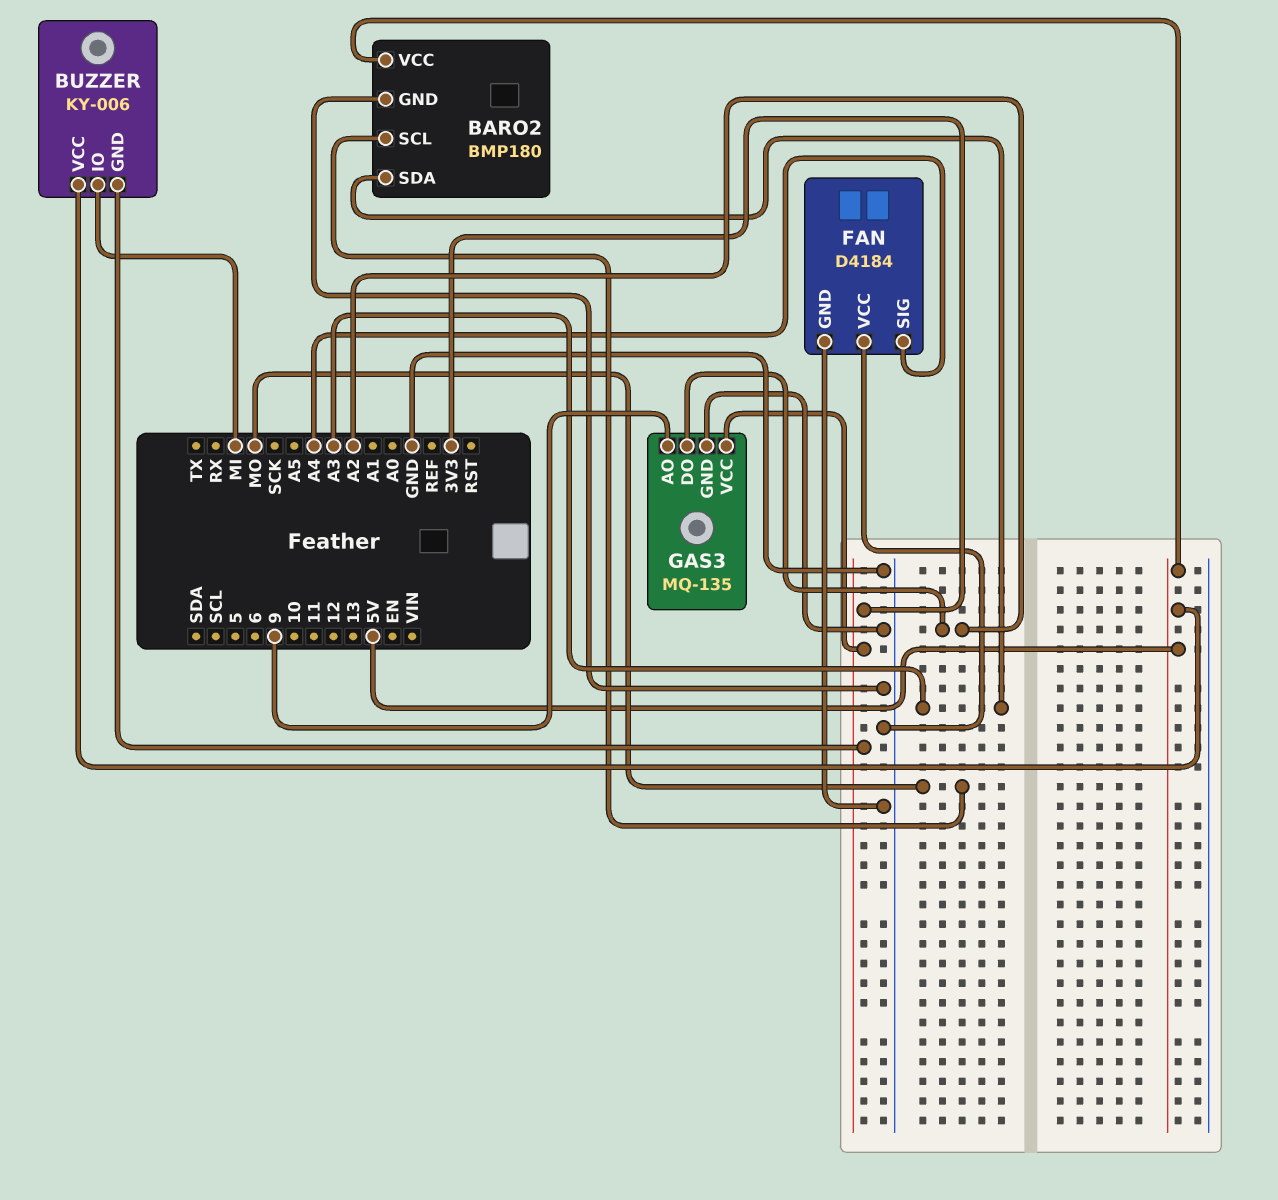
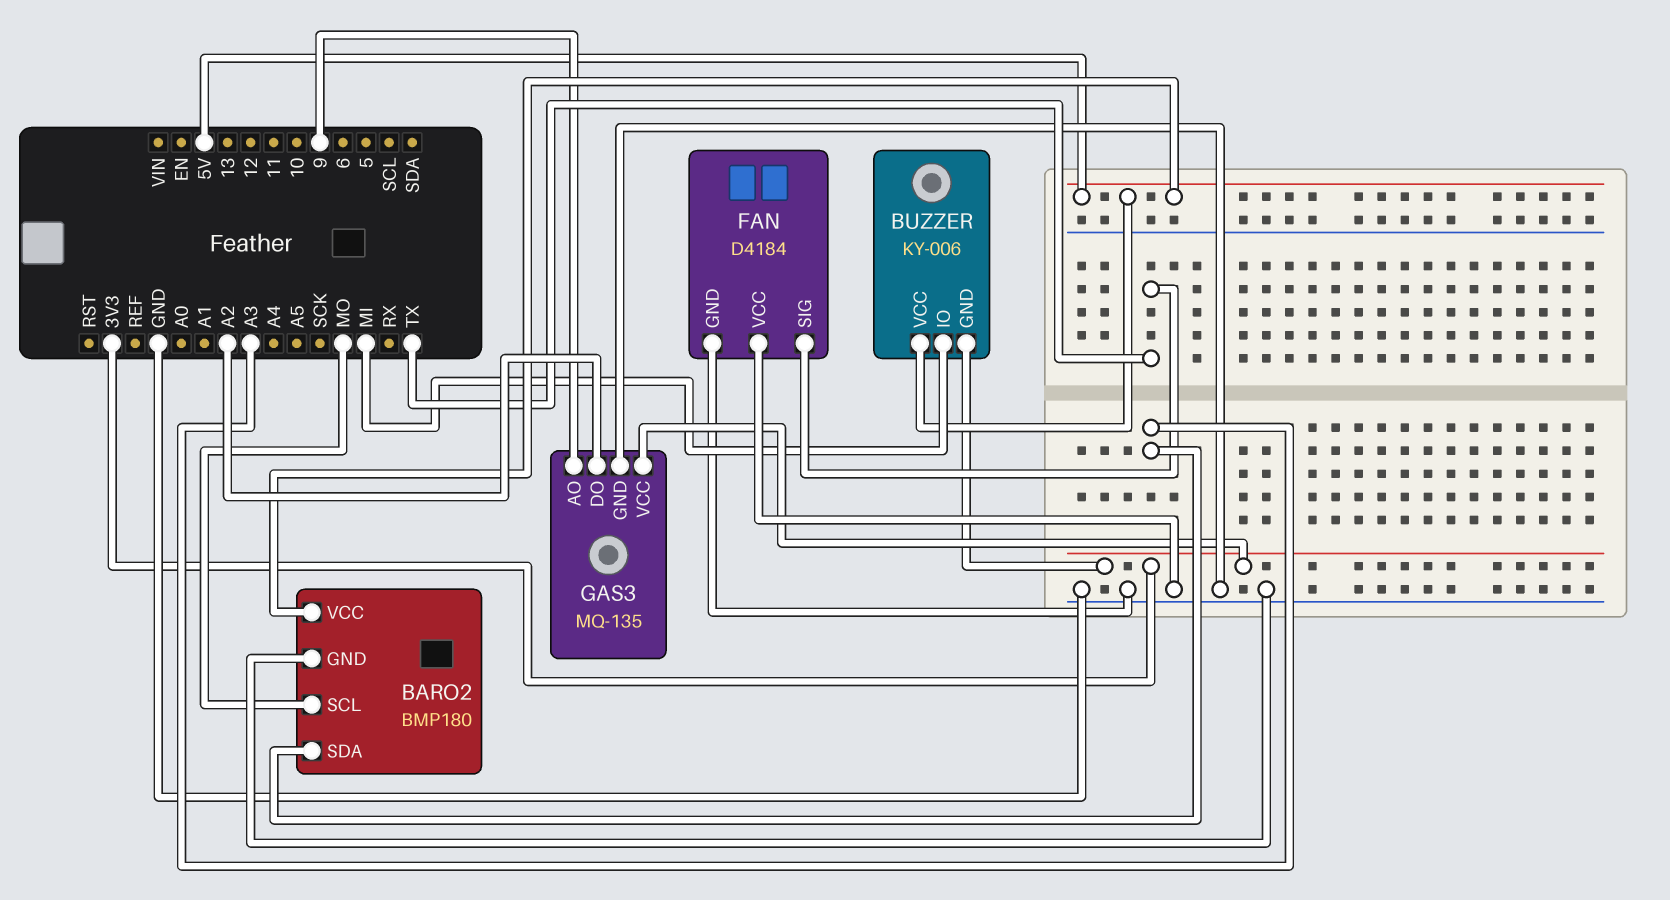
FAN pin SIG: A4 -> TX

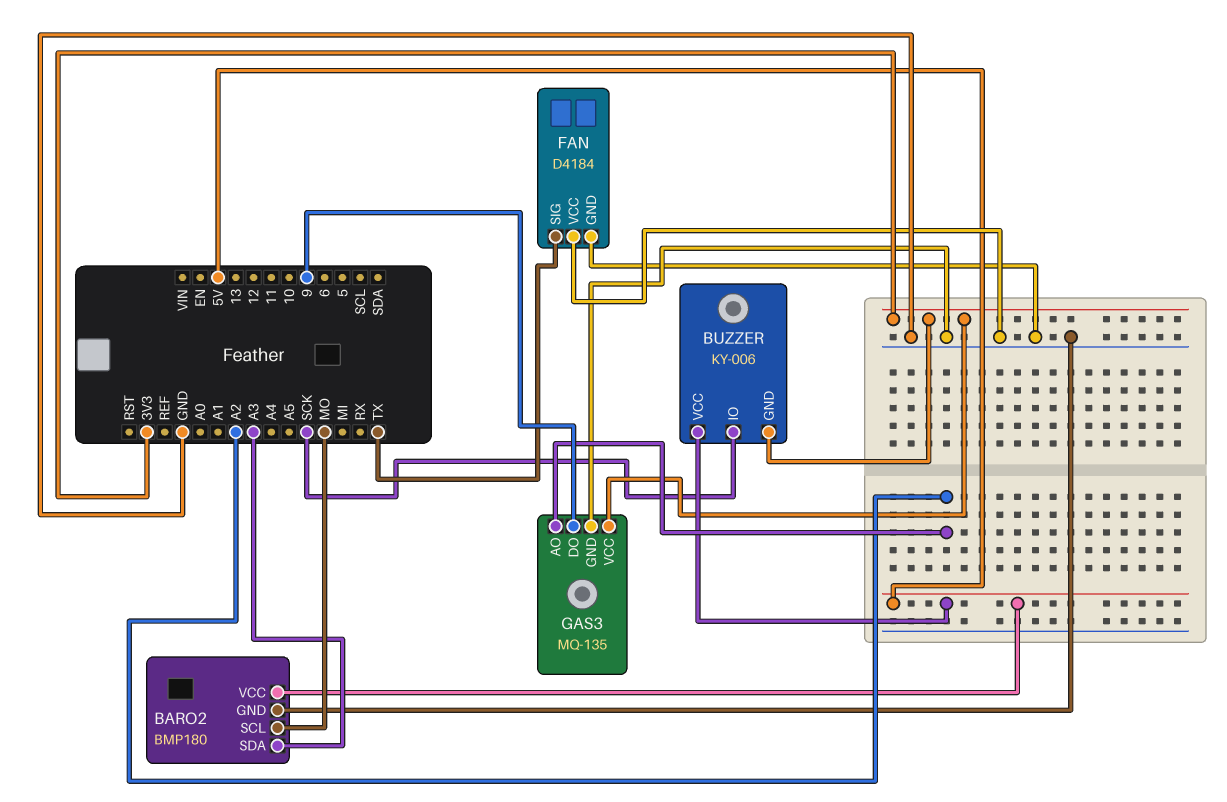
BUZZER pin IO: MI -> SCK
GAS3 pin AO: 9 -> A2
GAS3 pin DO: A2 -> 9

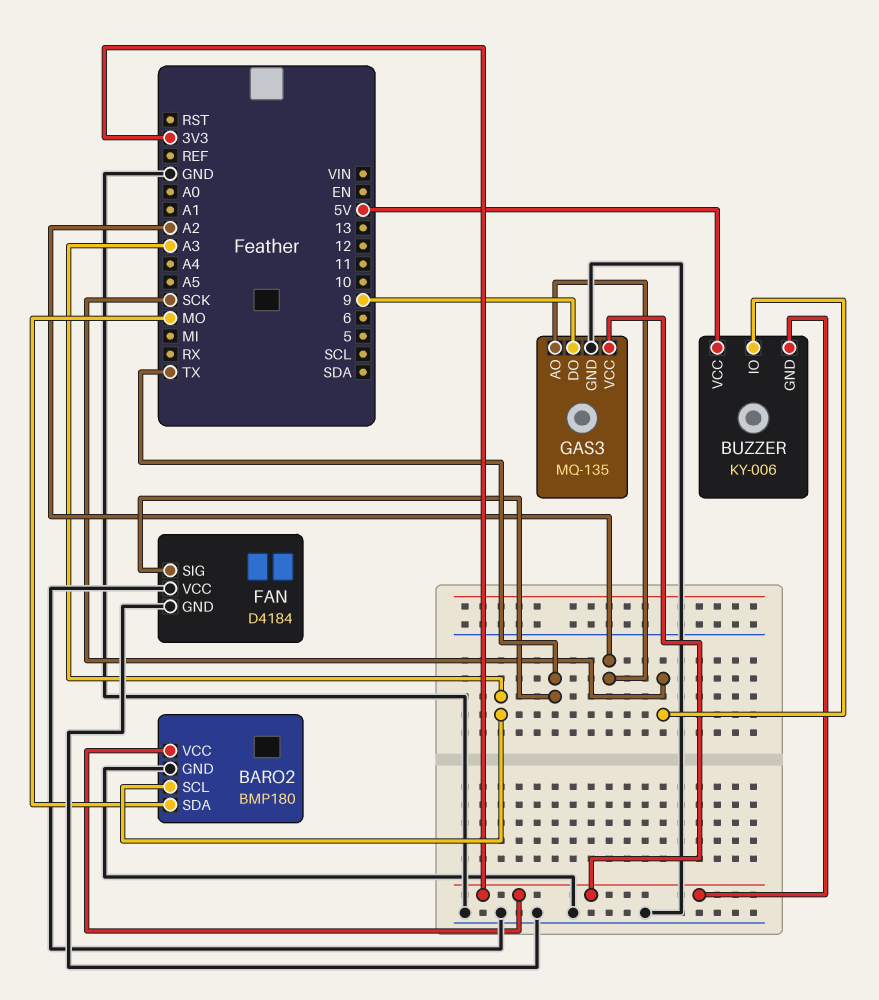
BARO2 pin SCL: MO -> A3
BARO2 pin SDA: A3 -> MO
BARO2 pin VCC: 5V -> 3V3

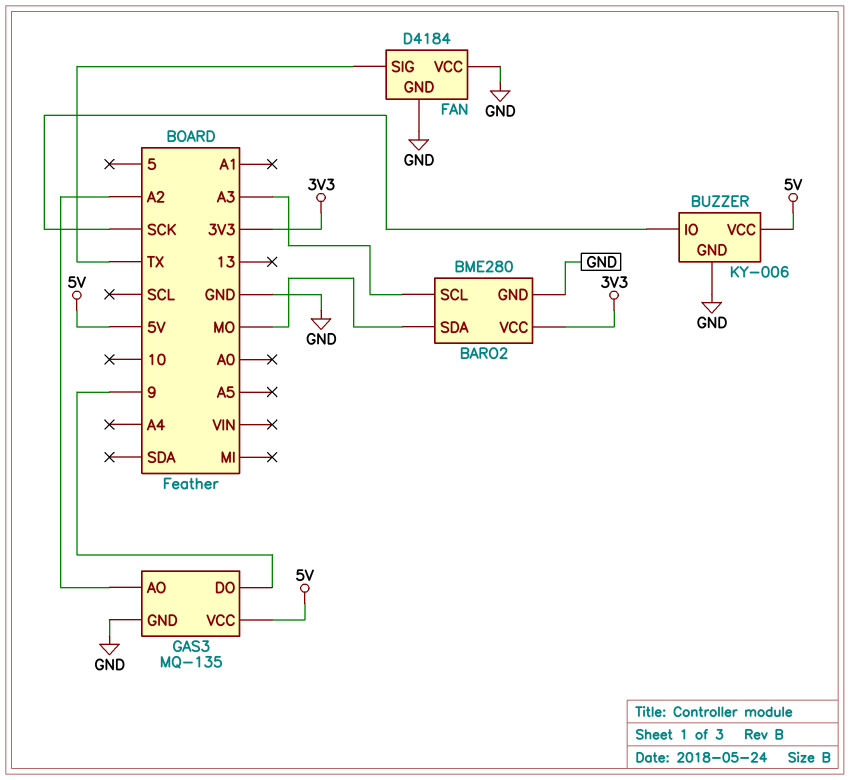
BARO2: BMP180 -> BME280
BUZZER pin GND: 3V3 -> GND
GAS3 pin VCC: 3V3 -> 5V

